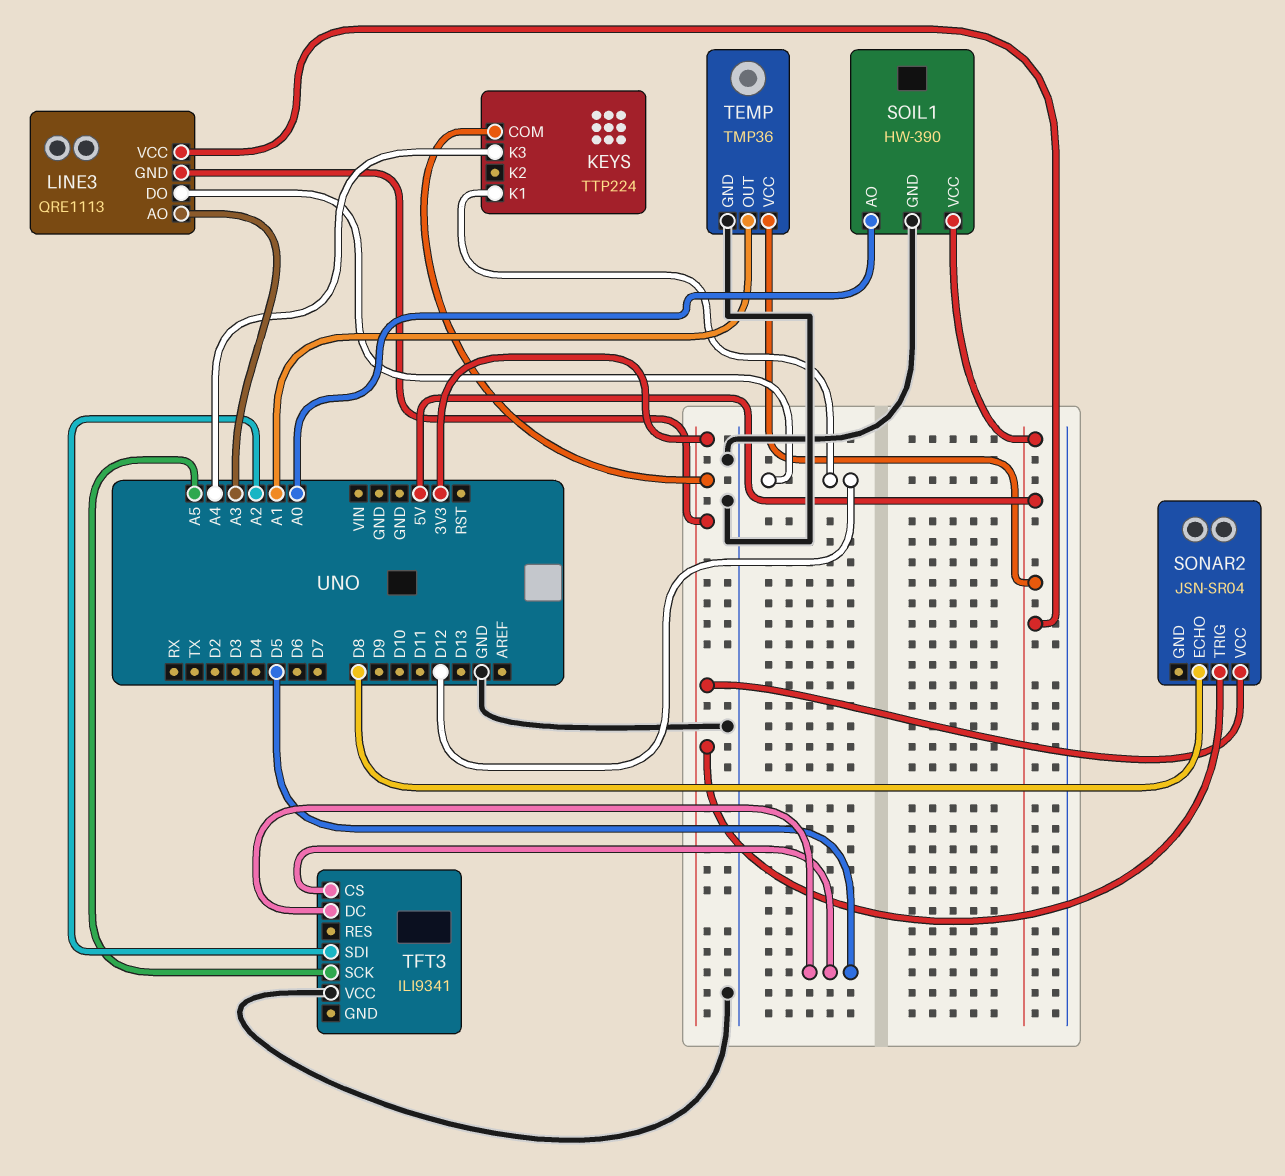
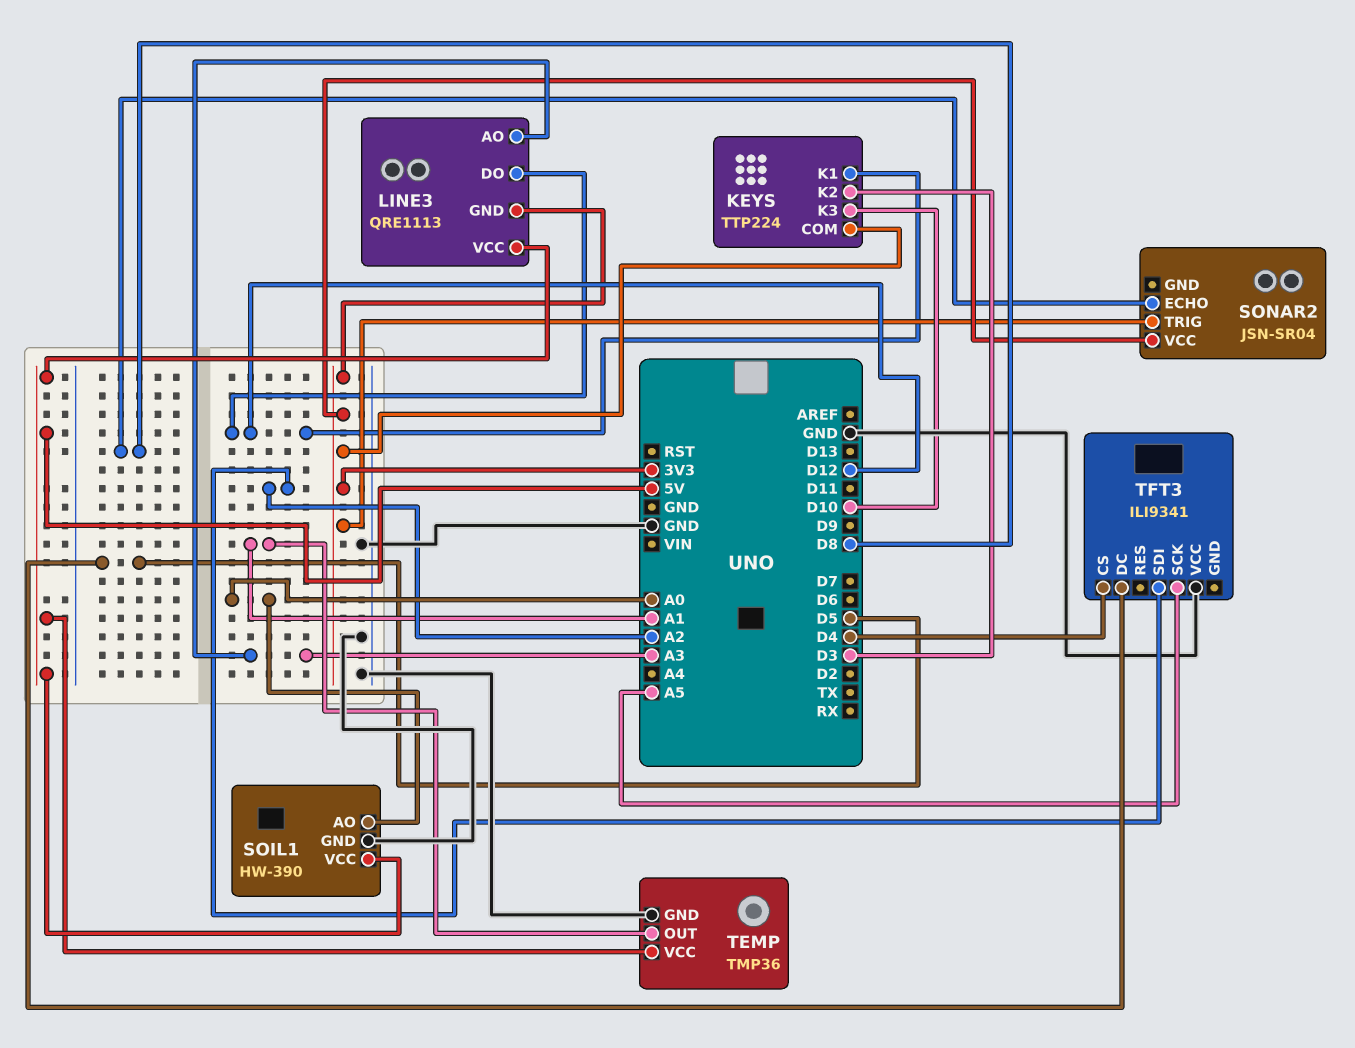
KEYS pin K2: none -> D3
KEYS pin K3: A4 -> D10
TFT3 pin CS: D5 -> D4

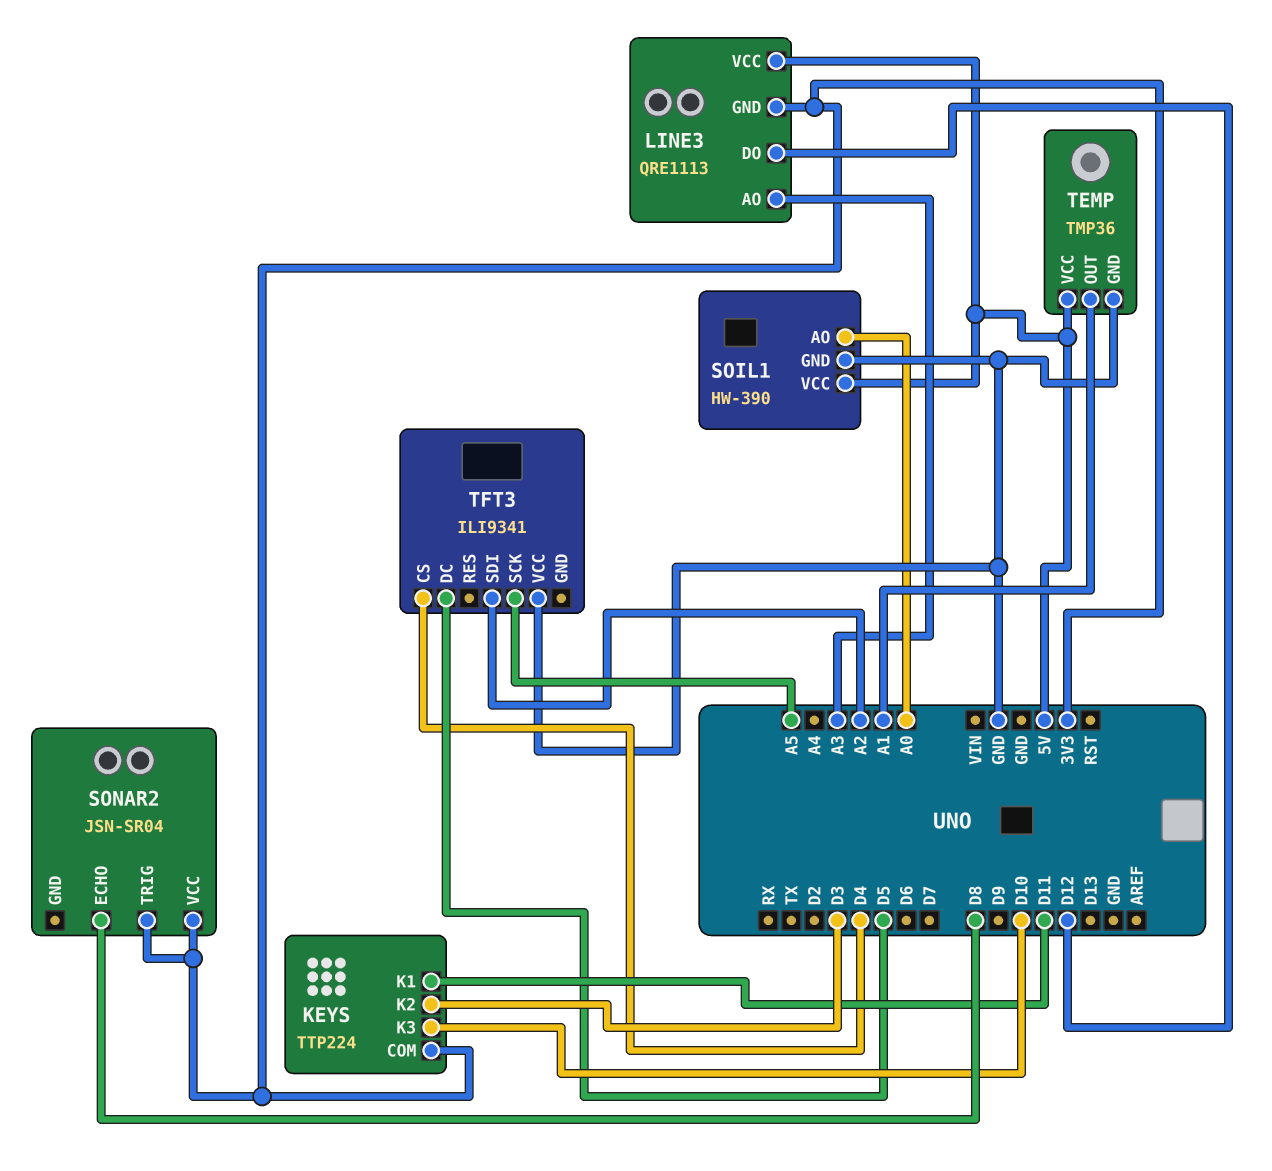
KEYS pin K1: D12 -> D11

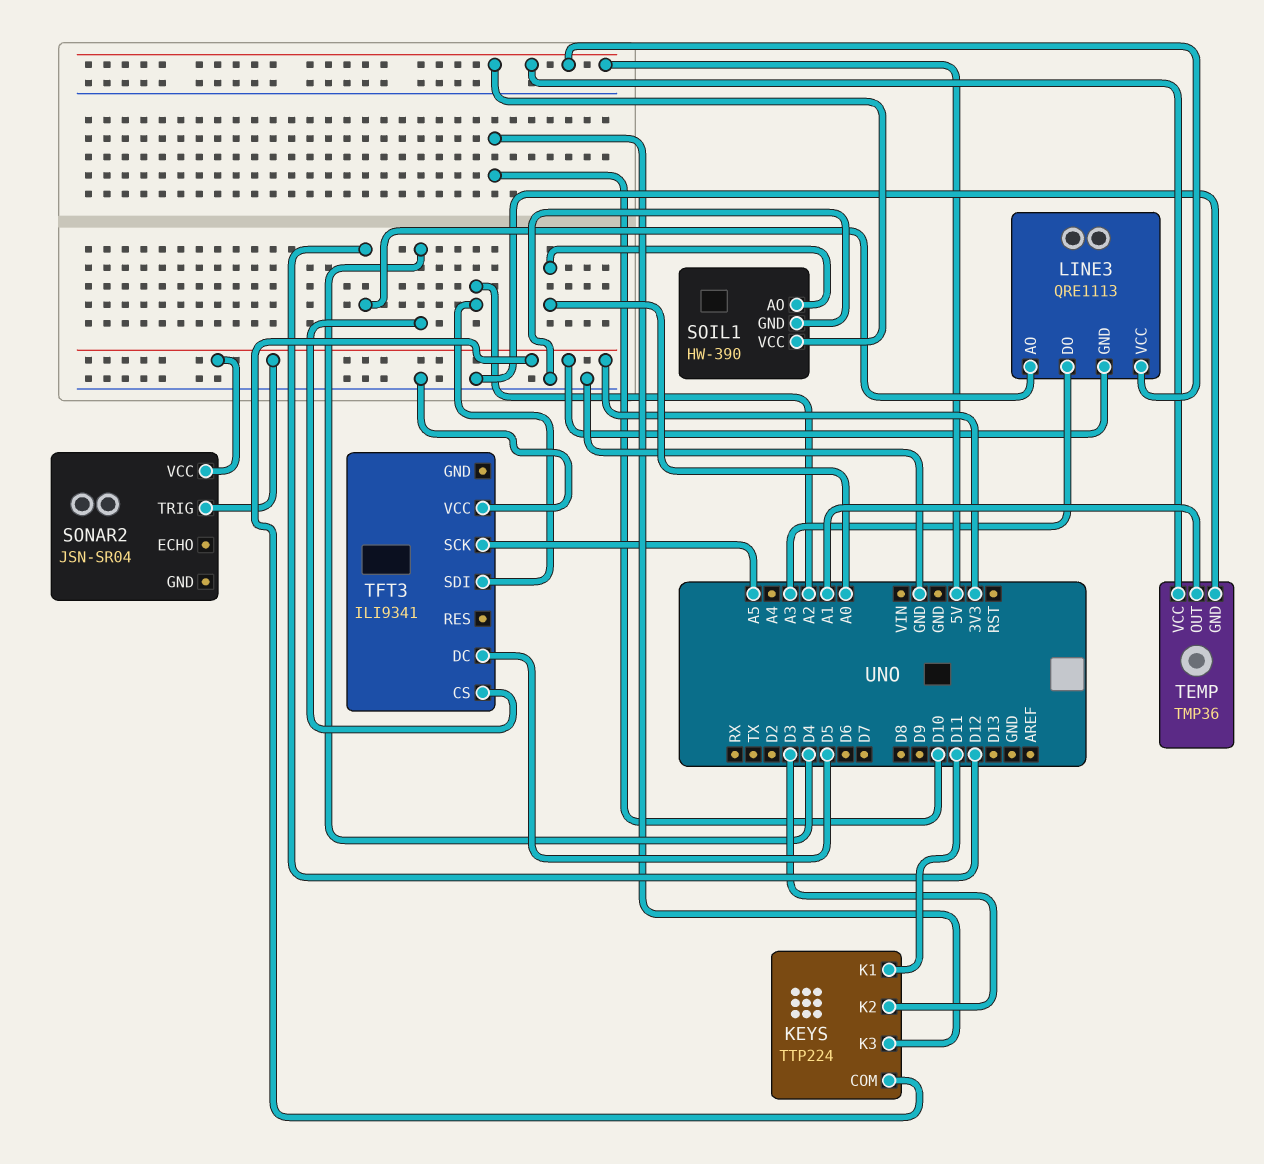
LINE3 pin AO: A3 -> D12
LINE3 pin DO: D12 -> A3
SONAR2 pin ECHO: D8 -> none

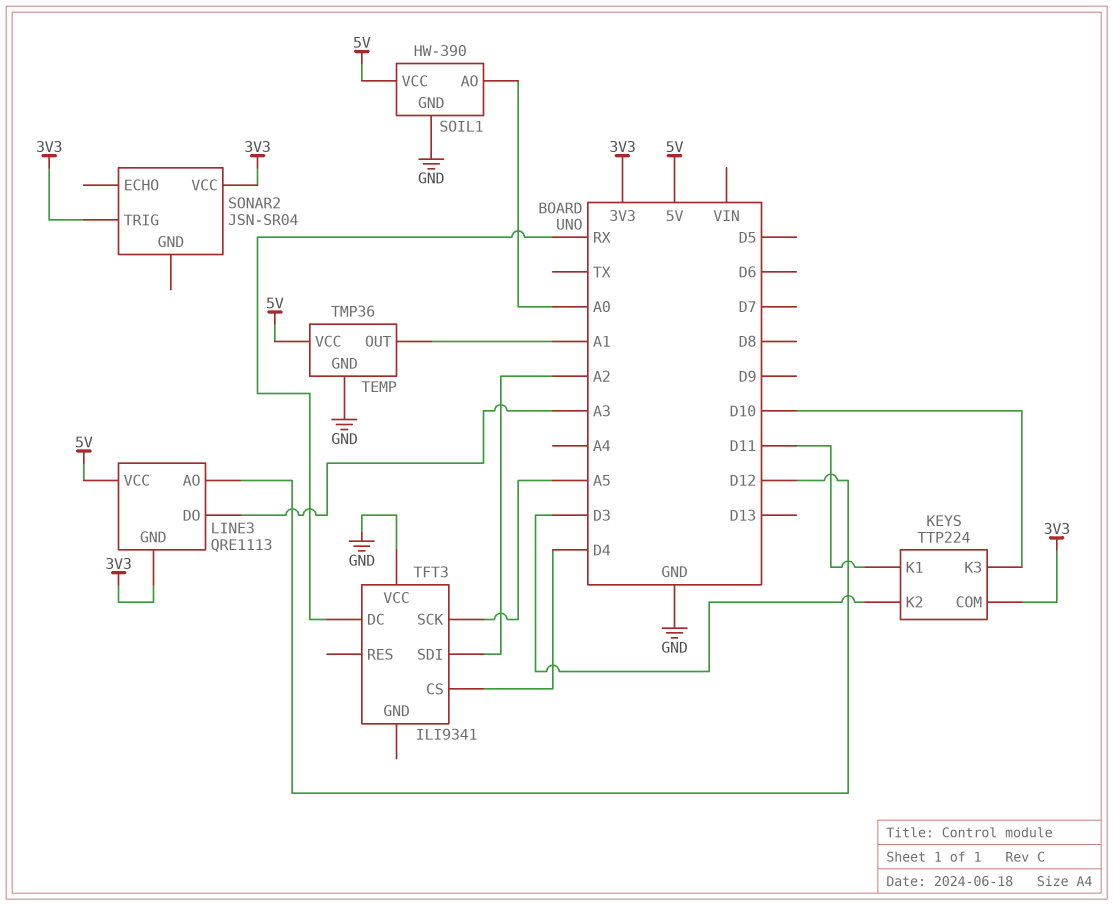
TFT3 pin DC: D5 -> RX

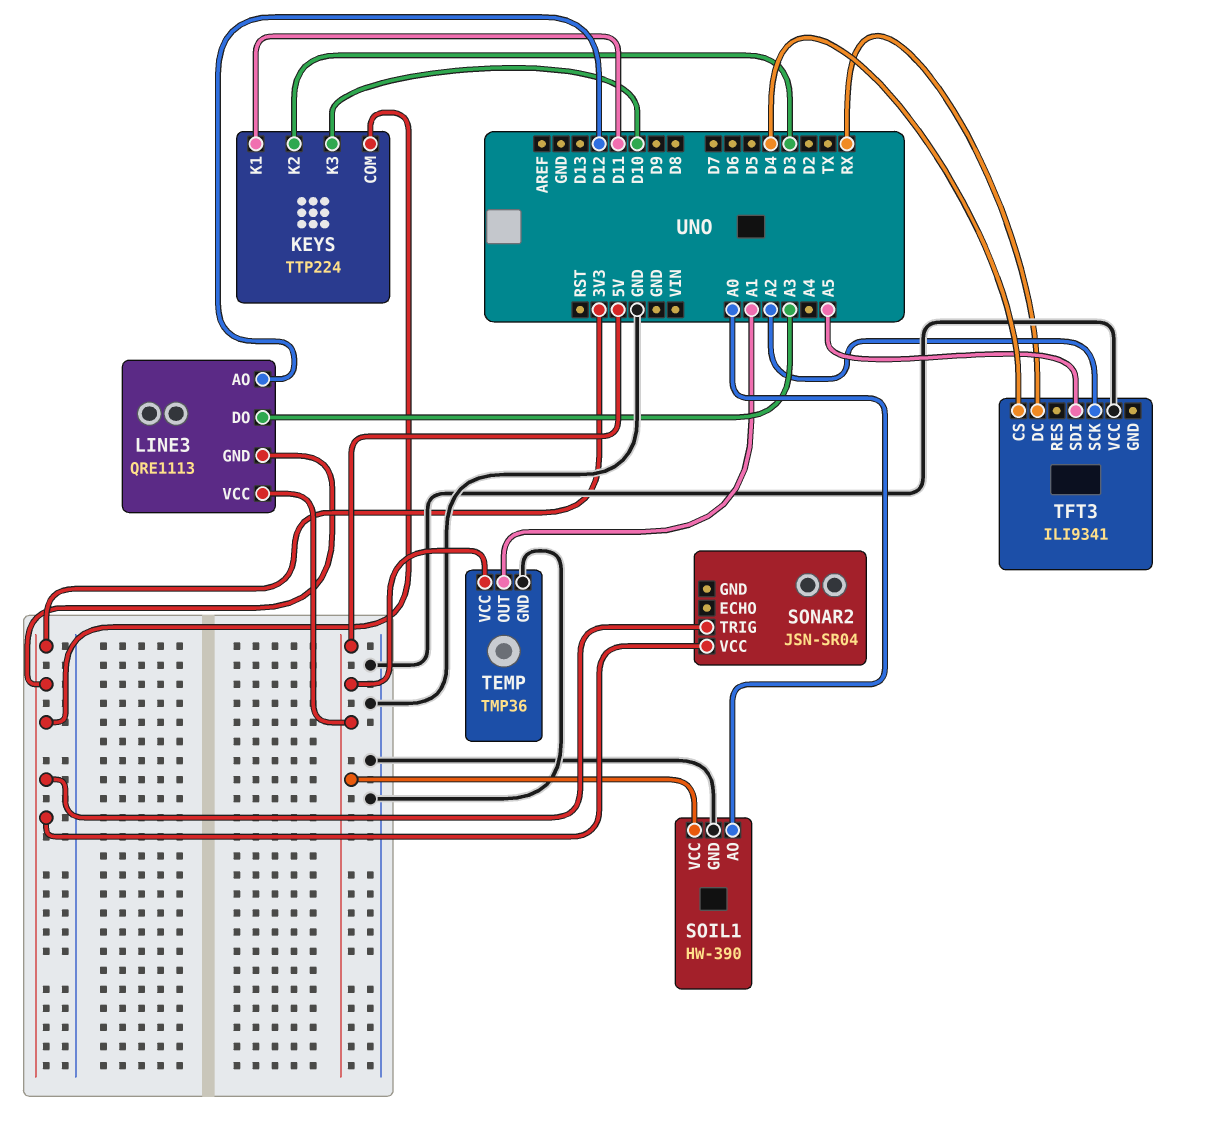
TFT3 pin SCK: A5 -> A2
TFT3 pin SDI: A2 -> A5

